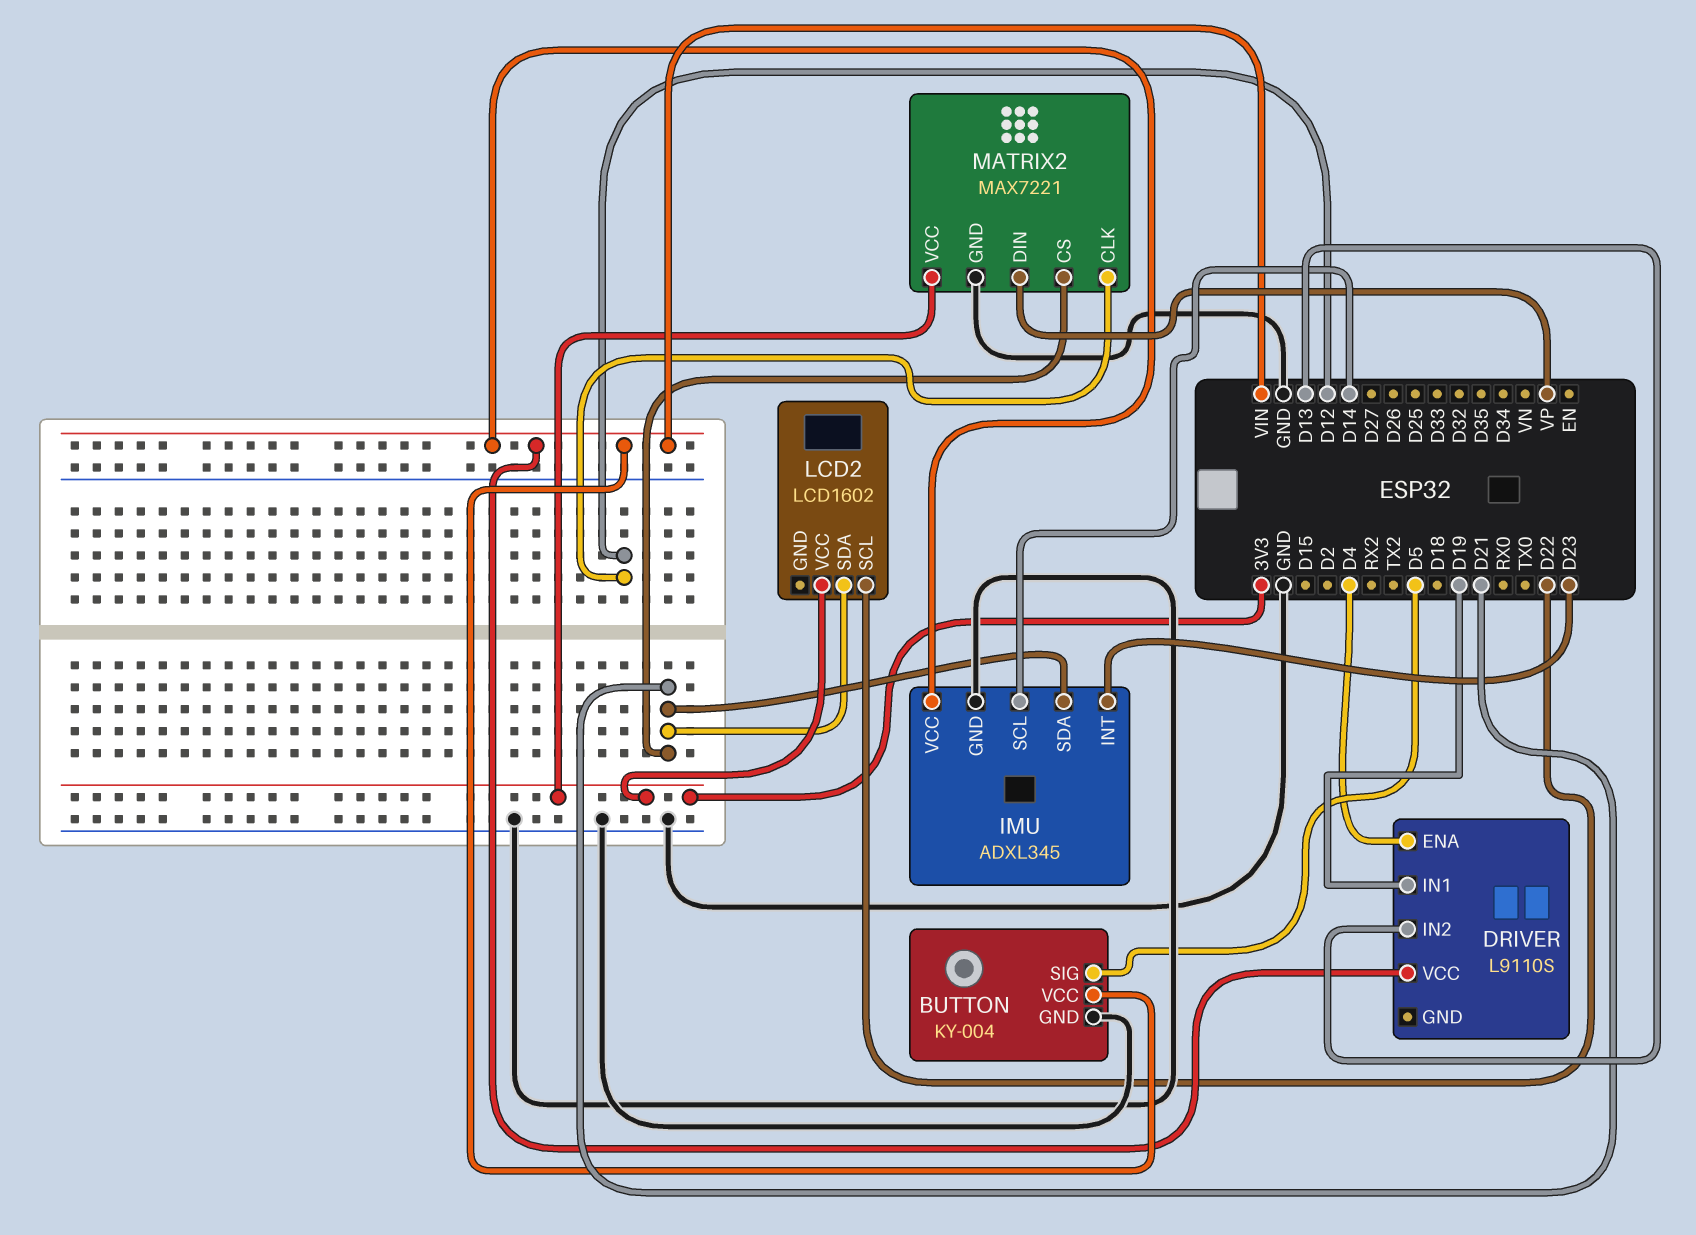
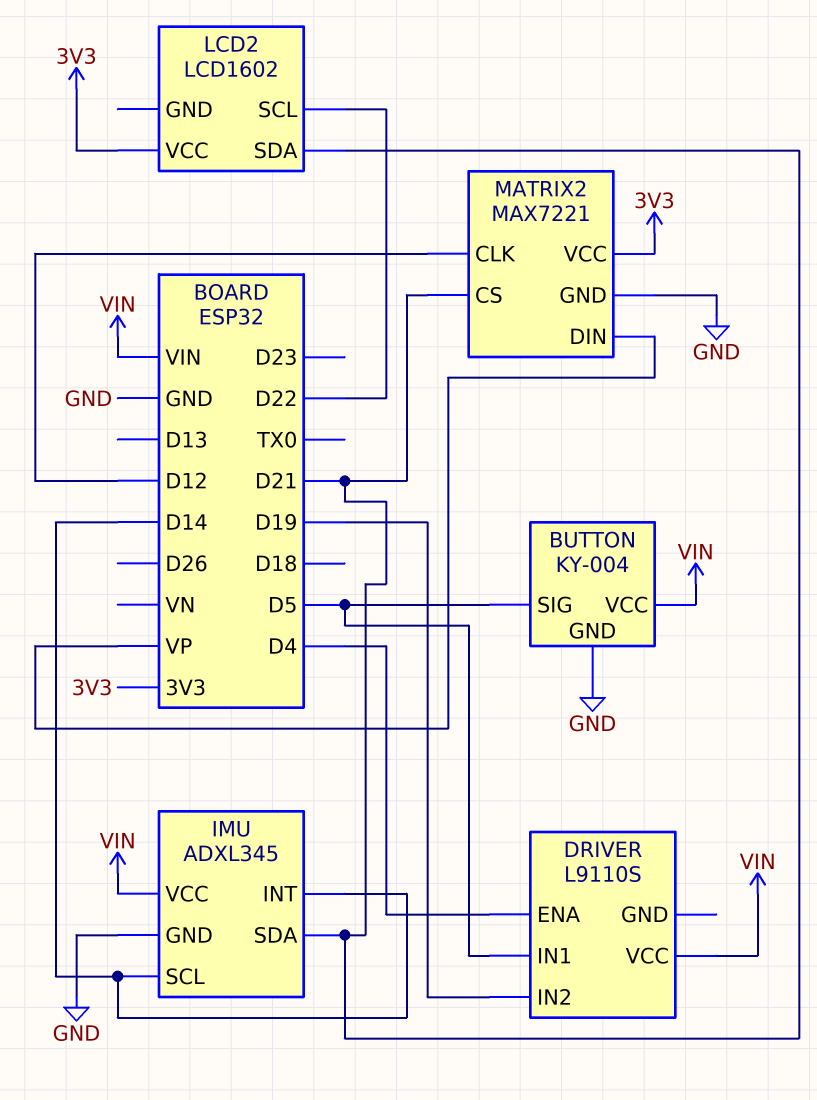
DRIVER pin IN1: D19 -> D5
DRIVER pin IN2: D13 -> D19
IMU pin INT: D23 -> D14

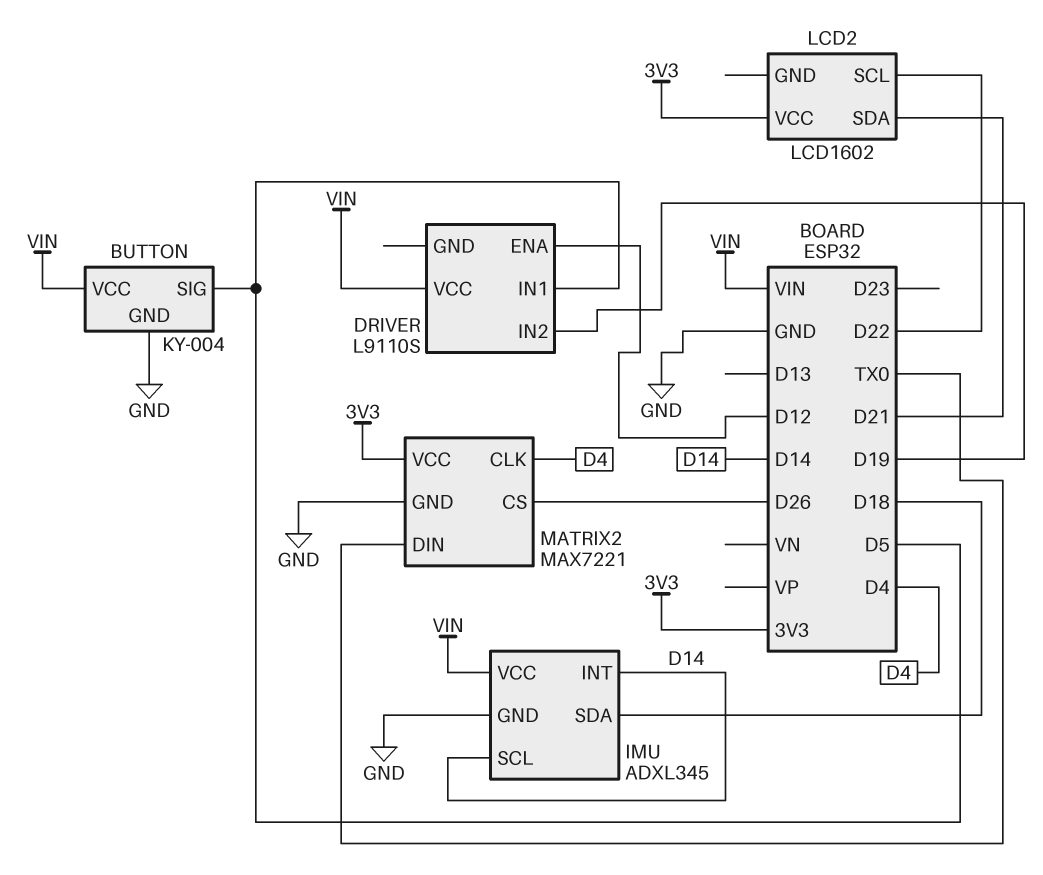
DRIVER pin ENA: D4 -> D12
IMU pin SDA: D21 -> D18
MATRIX2 pin CLK: D12 -> D4
MATRIX2 pin CS: D21 -> D26
MATRIX2 pin DIN: VP -> TX0

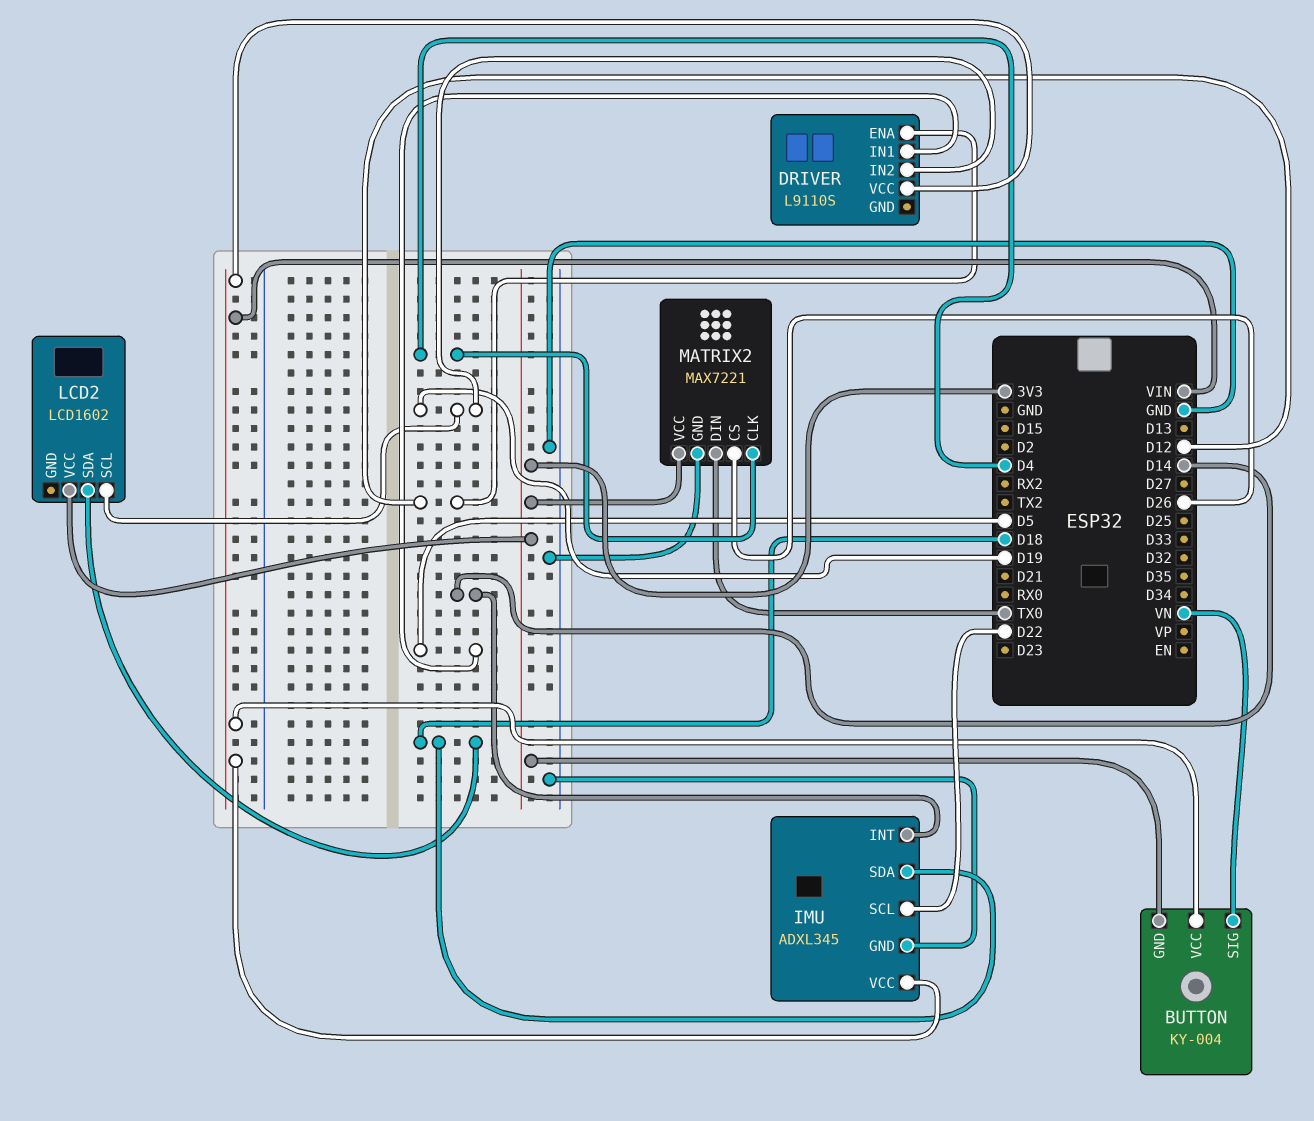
BUTTON pin GND: GND -> 3V3
BUTTON pin SIG: D5 -> VN
IMU pin SCL: D14 -> D22
LCD2 pin SCL: D22 -> D19
LCD2 pin SDA: D21 -> D18

